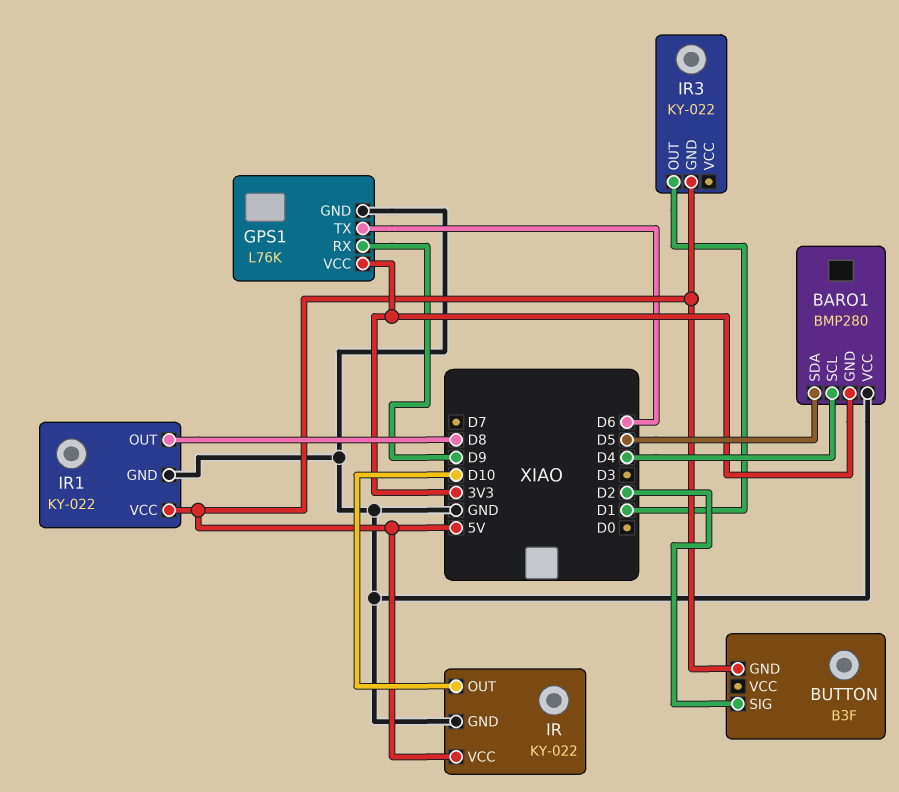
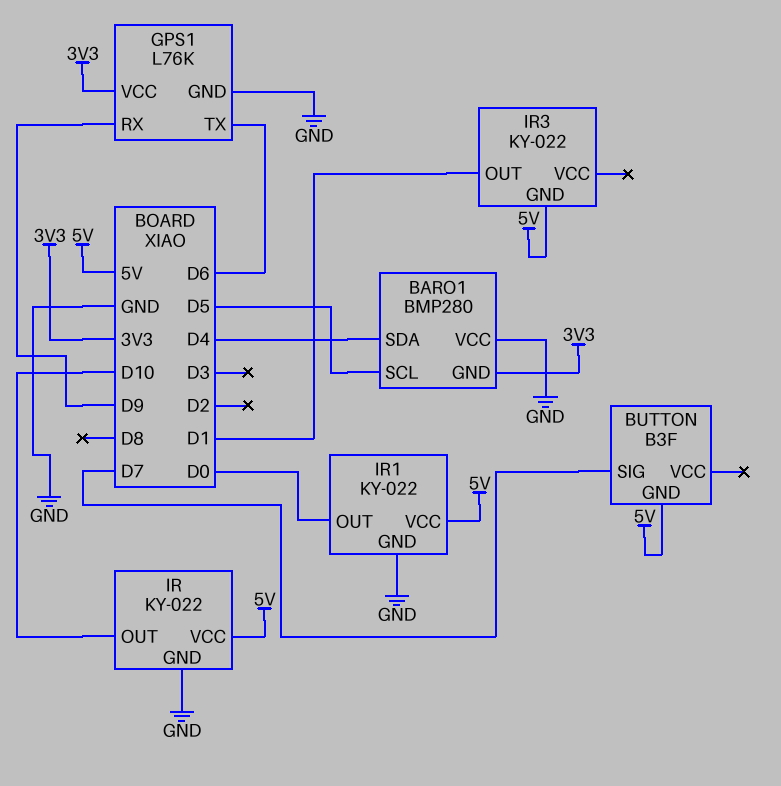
BARO1 pin SCL: D4 -> D5
BARO1 pin SDA: D5 -> D4
BUTTON pin SIG: D2 -> D7
IR1 pin OUT: D8 -> D0

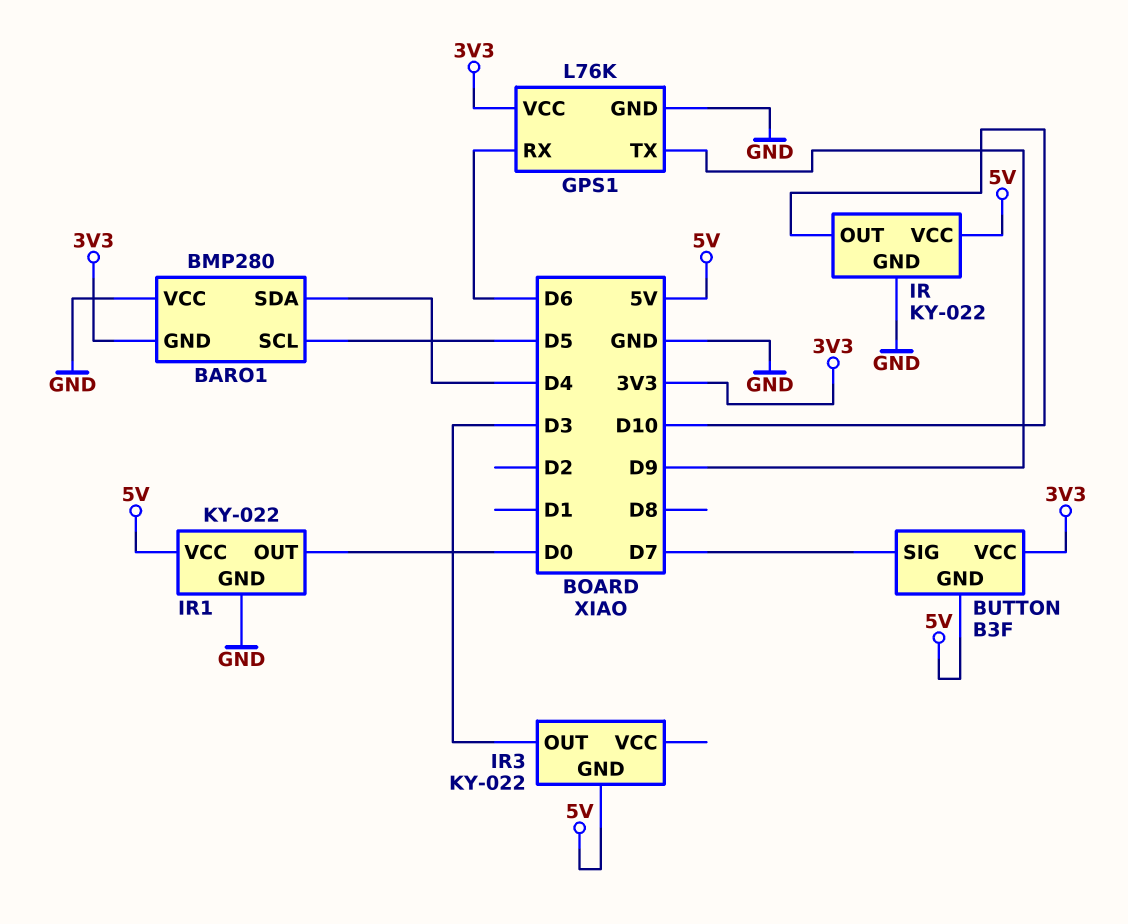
BUTTON pin VCC: none -> 3V3
GPS1 pin RX: D9 -> D6
GPS1 pin TX: D6 -> D9
IR3 pin OUT: D1 -> D3

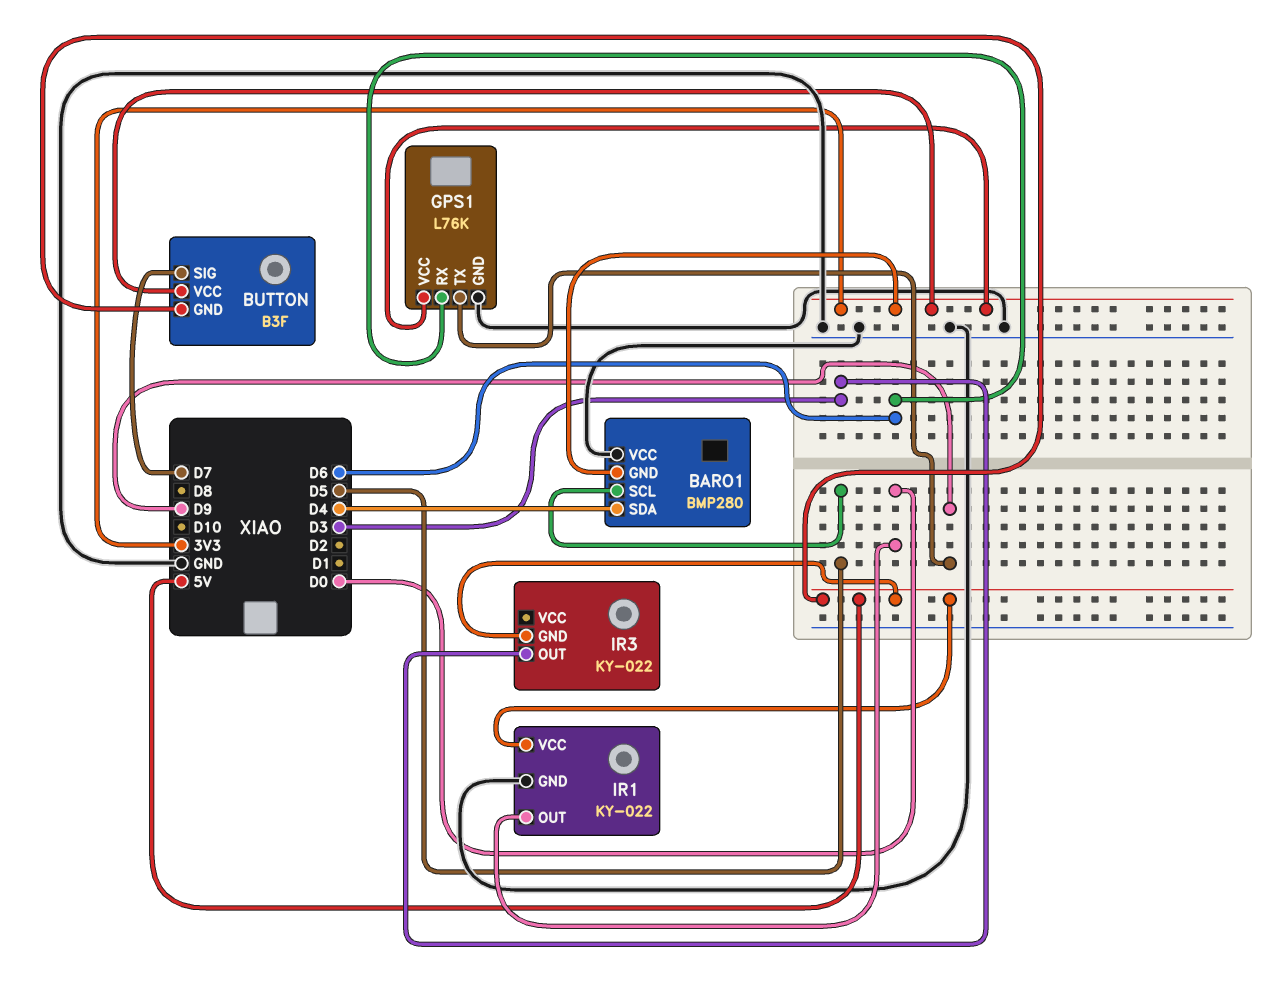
IR: KY-022 -> none
IR pin GND: GND -> none
IR pin OUT: D10 -> none
IR pin VCC: 5V -> none

